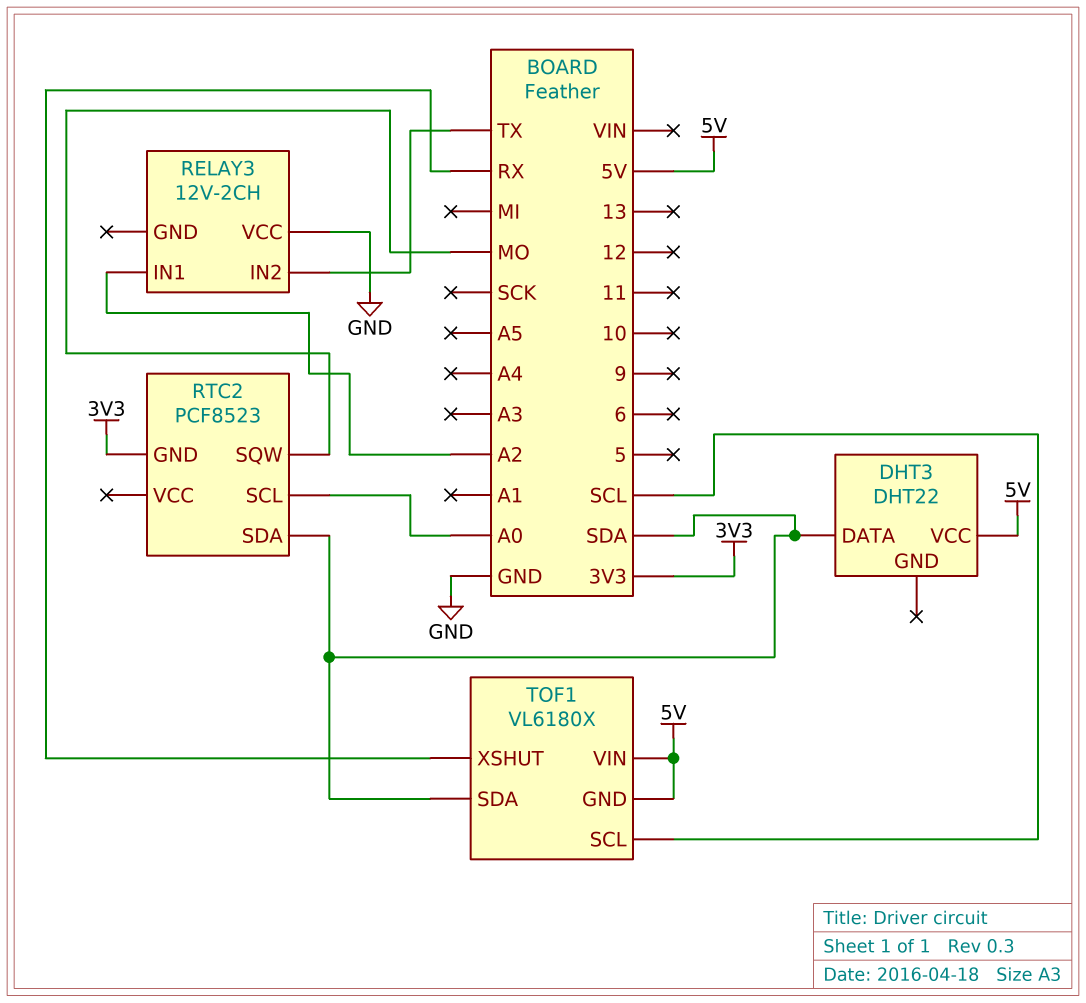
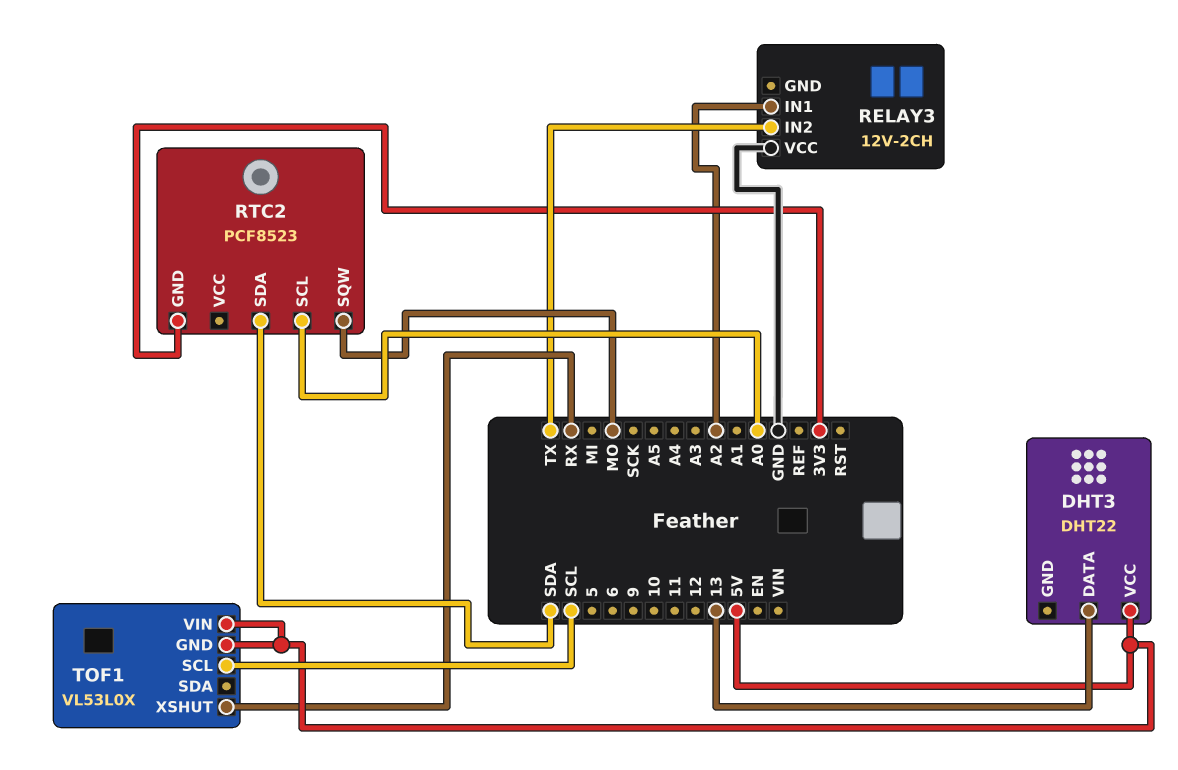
DHT3 pin DATA: SDA -> 13
TOF1: VL6180X -> VL53L0X
TOF1 pin SDA: SDA -> none

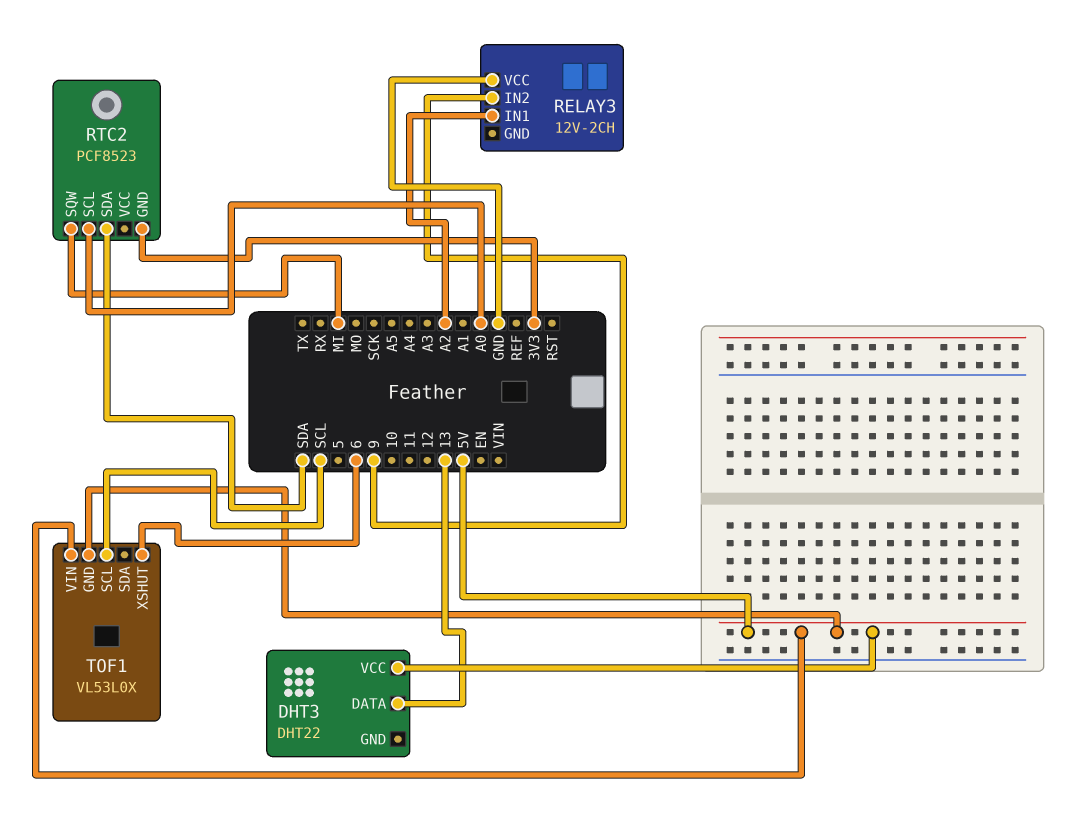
RELAY3 pin IN2: TX -> 9
RTC2 pin SQW: MO -> MI
TOF1 pin XSHUT: RX -> 6

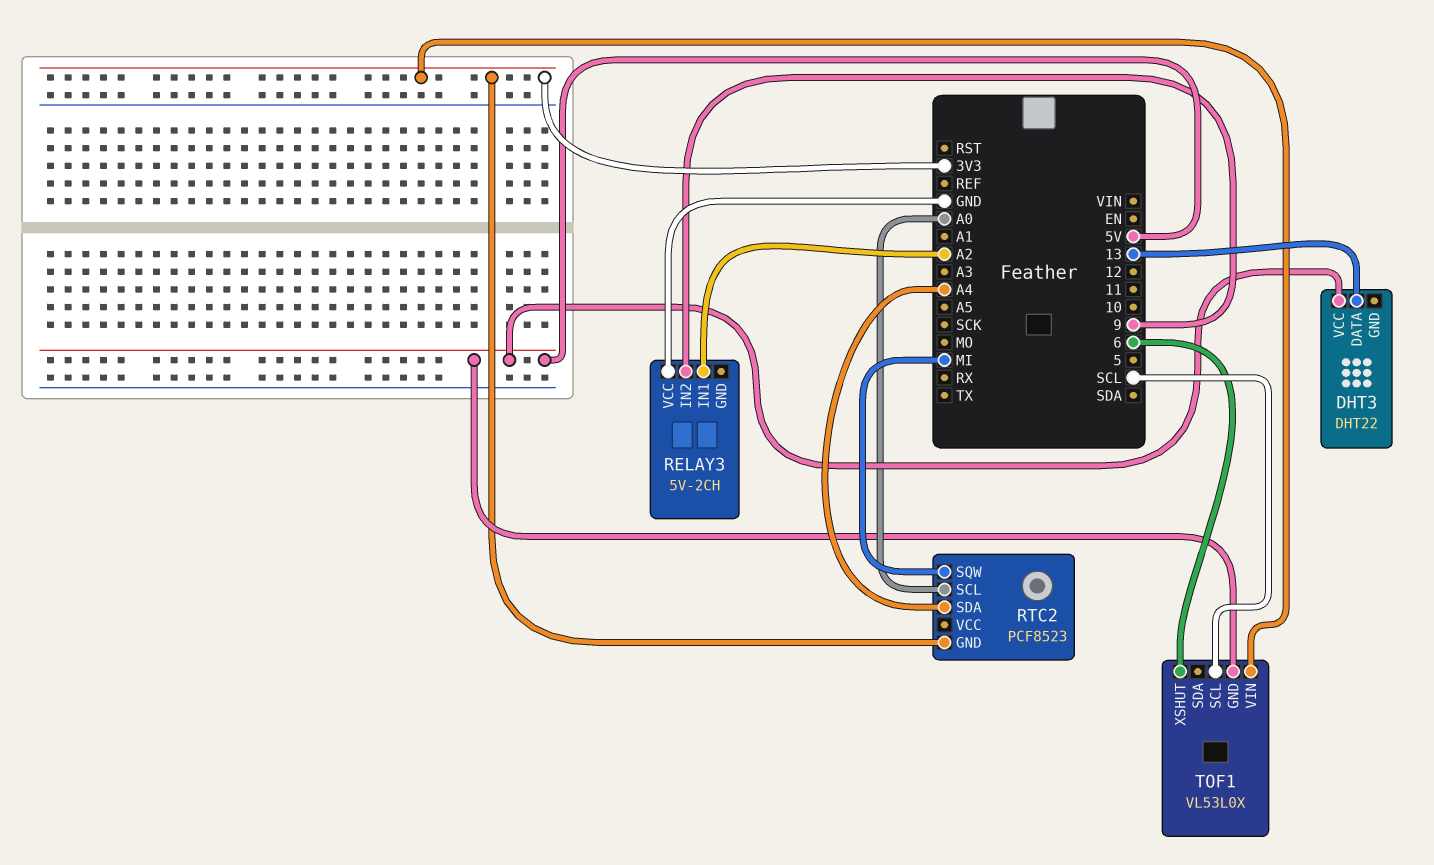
RELAY3: 12V-2CH -> 5V-2CH
RTC2 pin SDA: SDA -> A4
TOF1 pin VIN: 5V -> 3V3

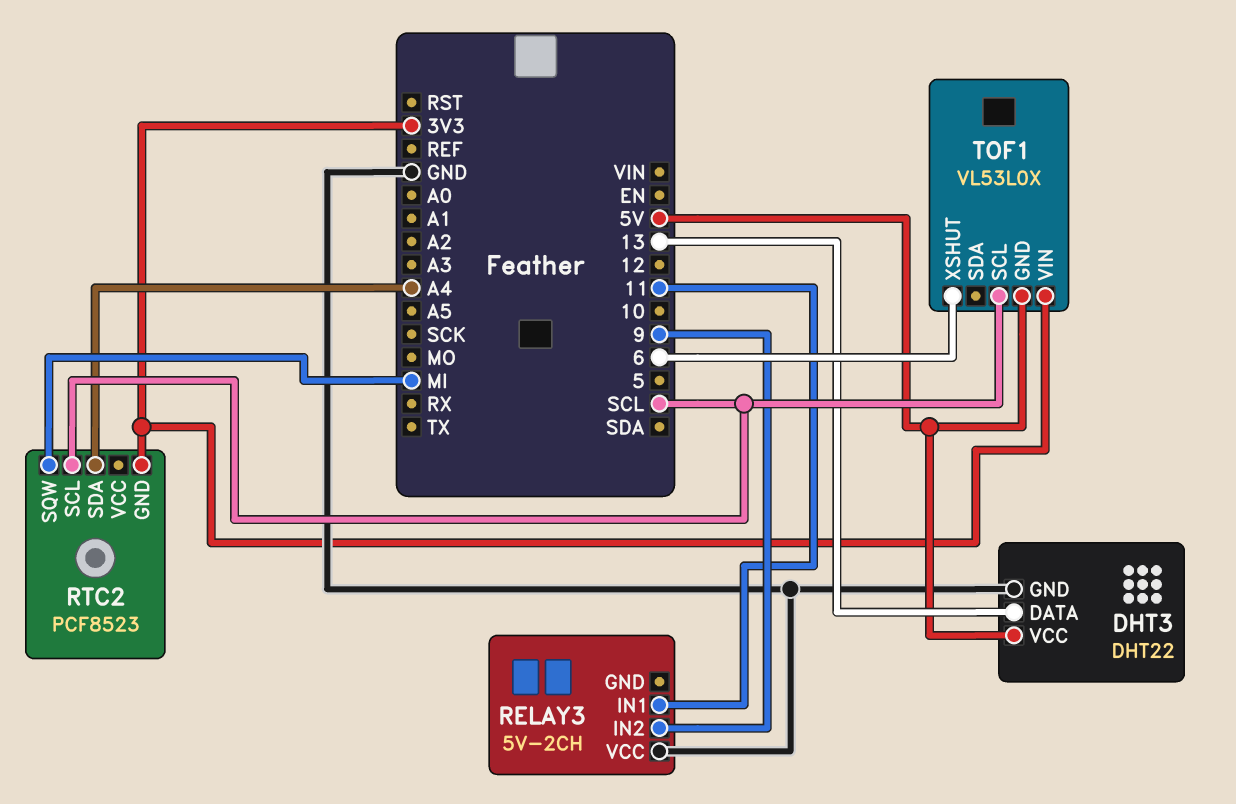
DHT3 pin GND: none -> GND
RELAY3 pin IN1: A2 -> 11
RTC2 pin SCL: A0 -> SCL

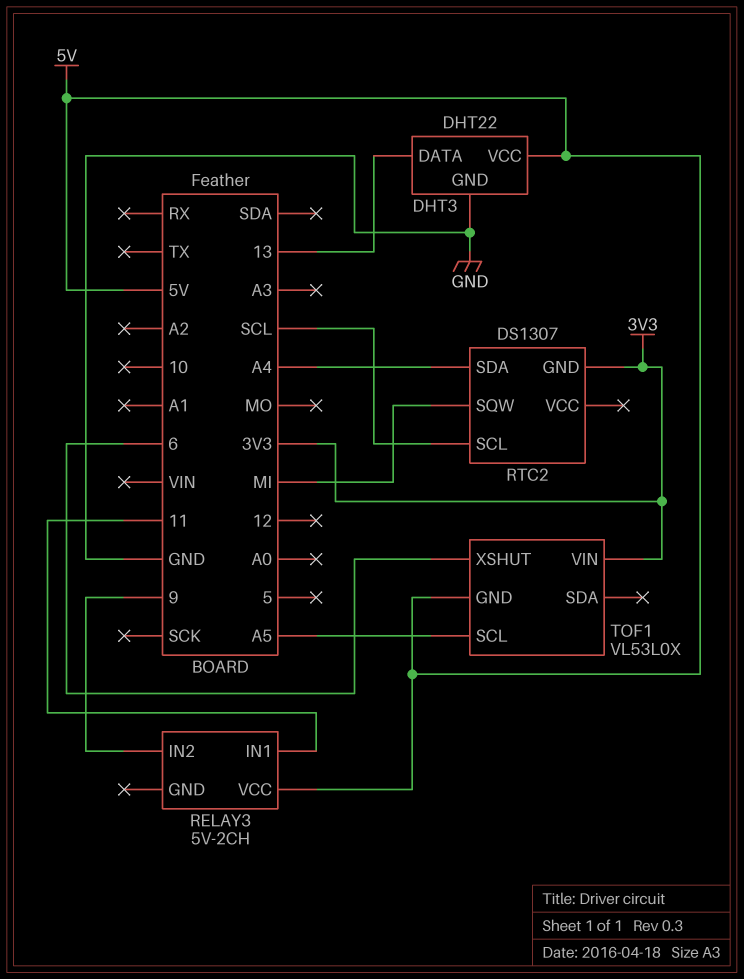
RELAY3 pin VCC: GND -> 5V
RTC2: PCF8523 -> DS1307
TOF1 pin SCL: SCL -> A5

